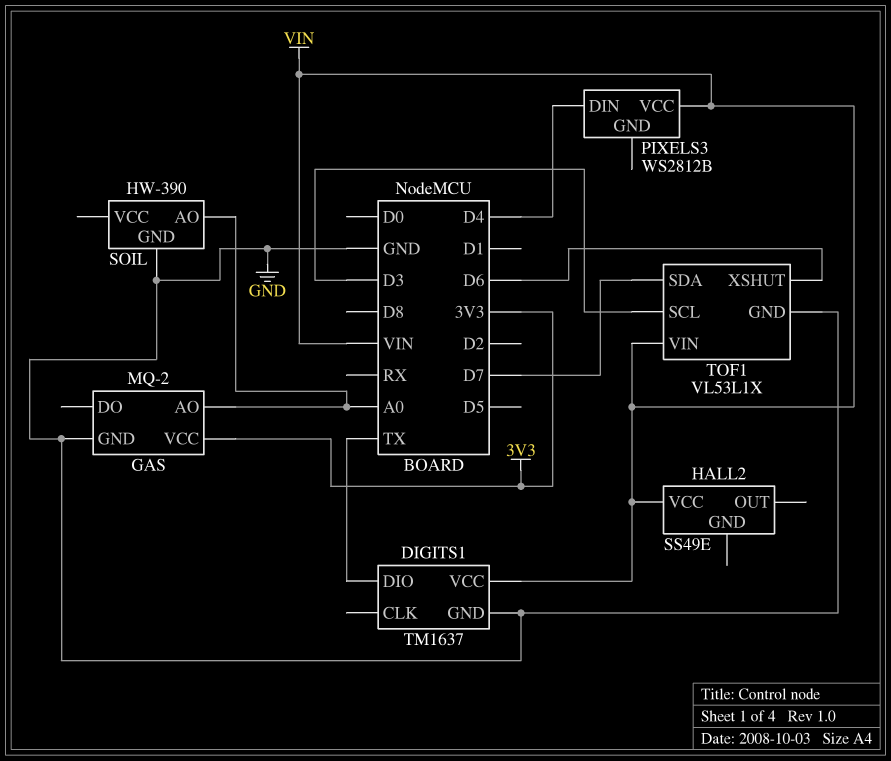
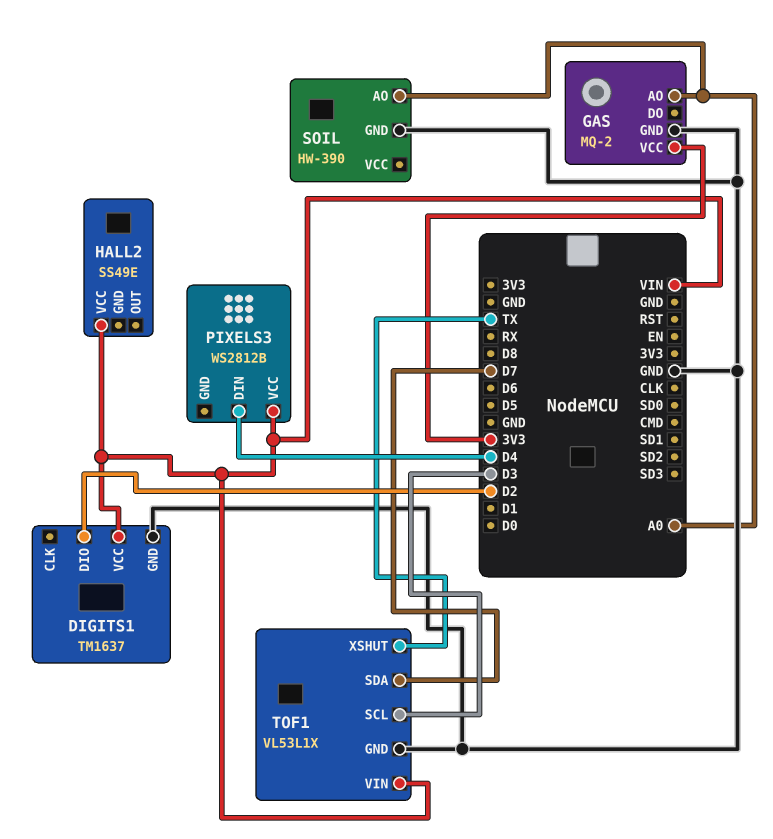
DIGITS1 pin DIO: TX -> D2
TOF1 pin XSHUT: D6 -> TX

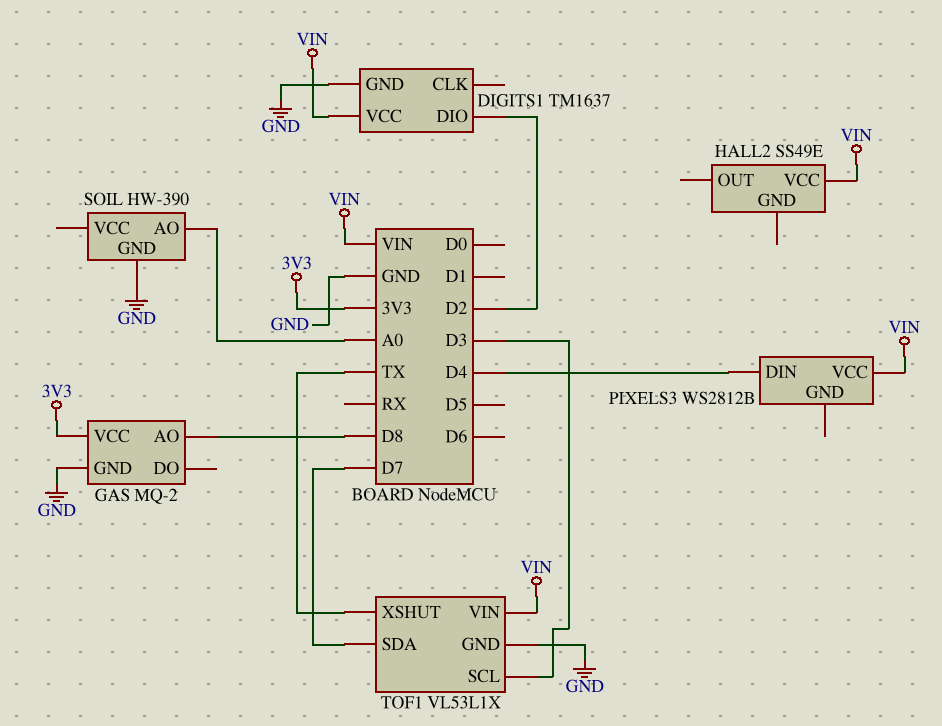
GAS pin AO: A0 -> D8

